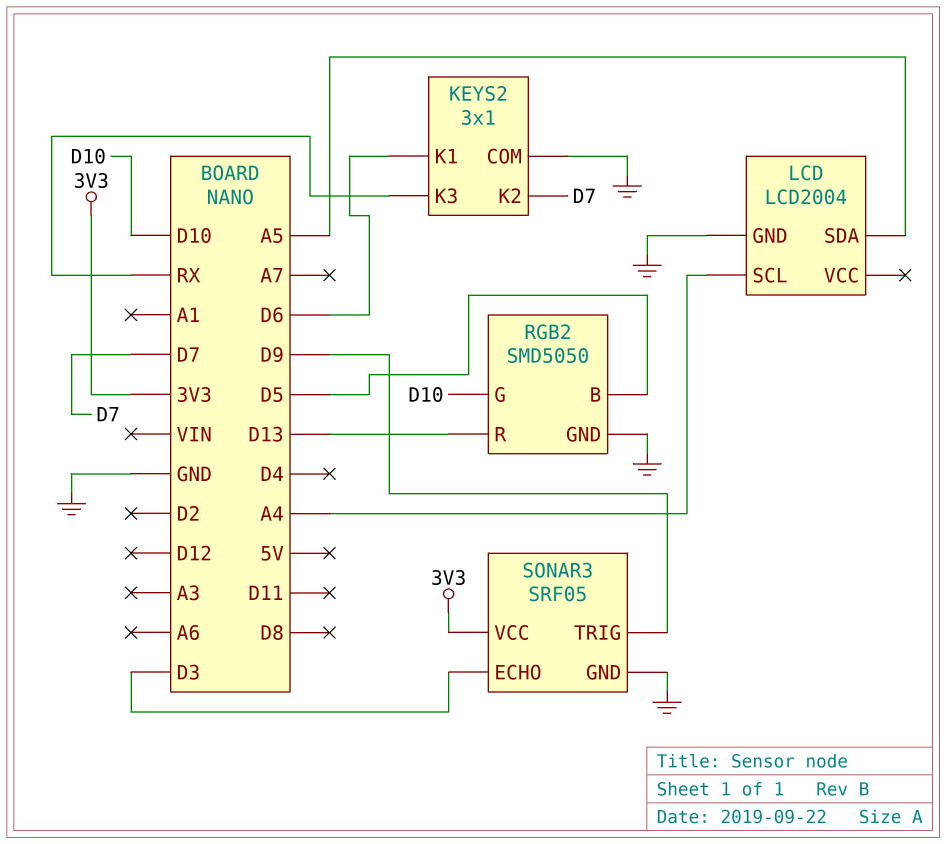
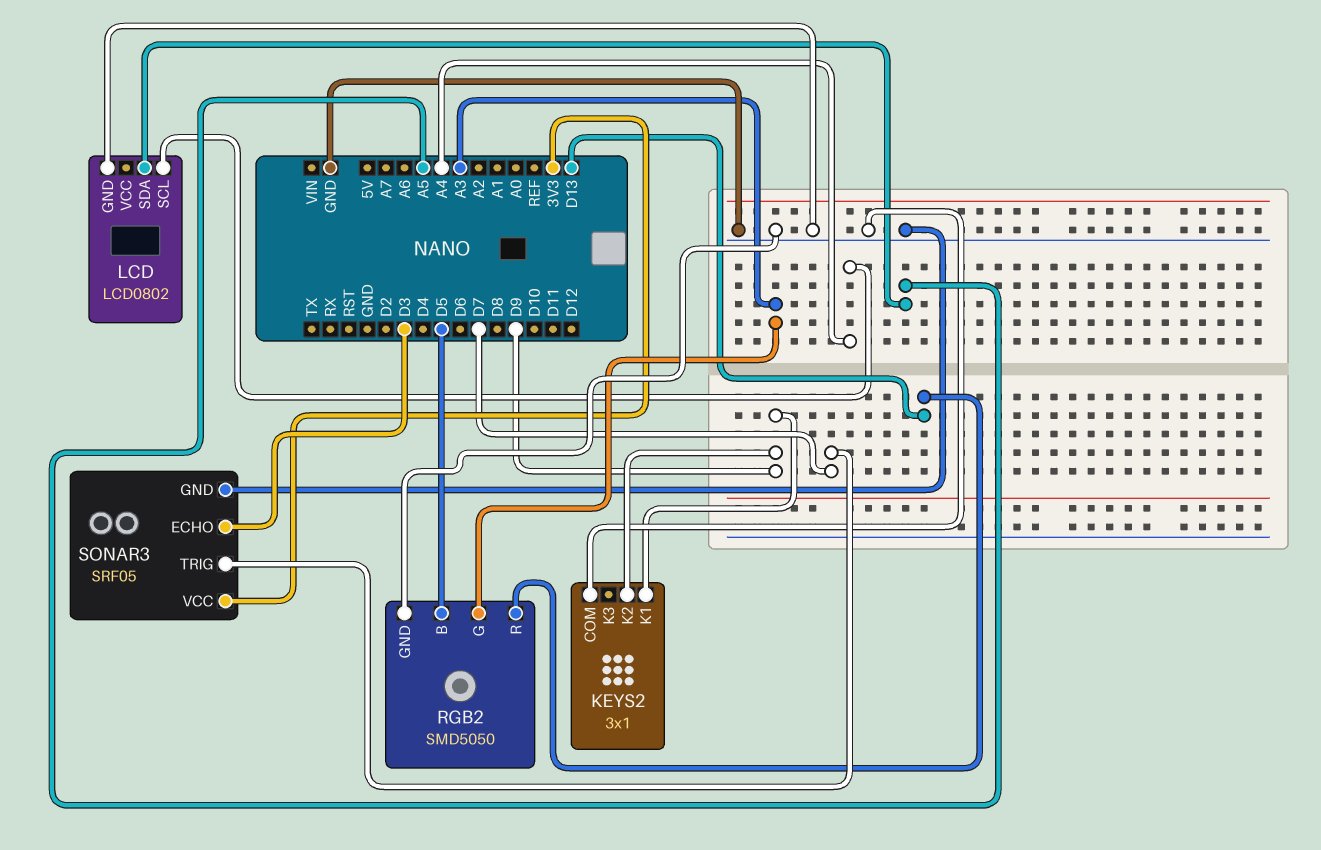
KEYS2 pin K1: D6 -> D9
KEYS2 pin K2: D7 -> D9
KEYS2 pin K3: RX -> none
LCD: LCD2004 -> LCD0802
RGB2 pin G: D10 -> A3
SONAR3 pin TRIG: D9 -> D7

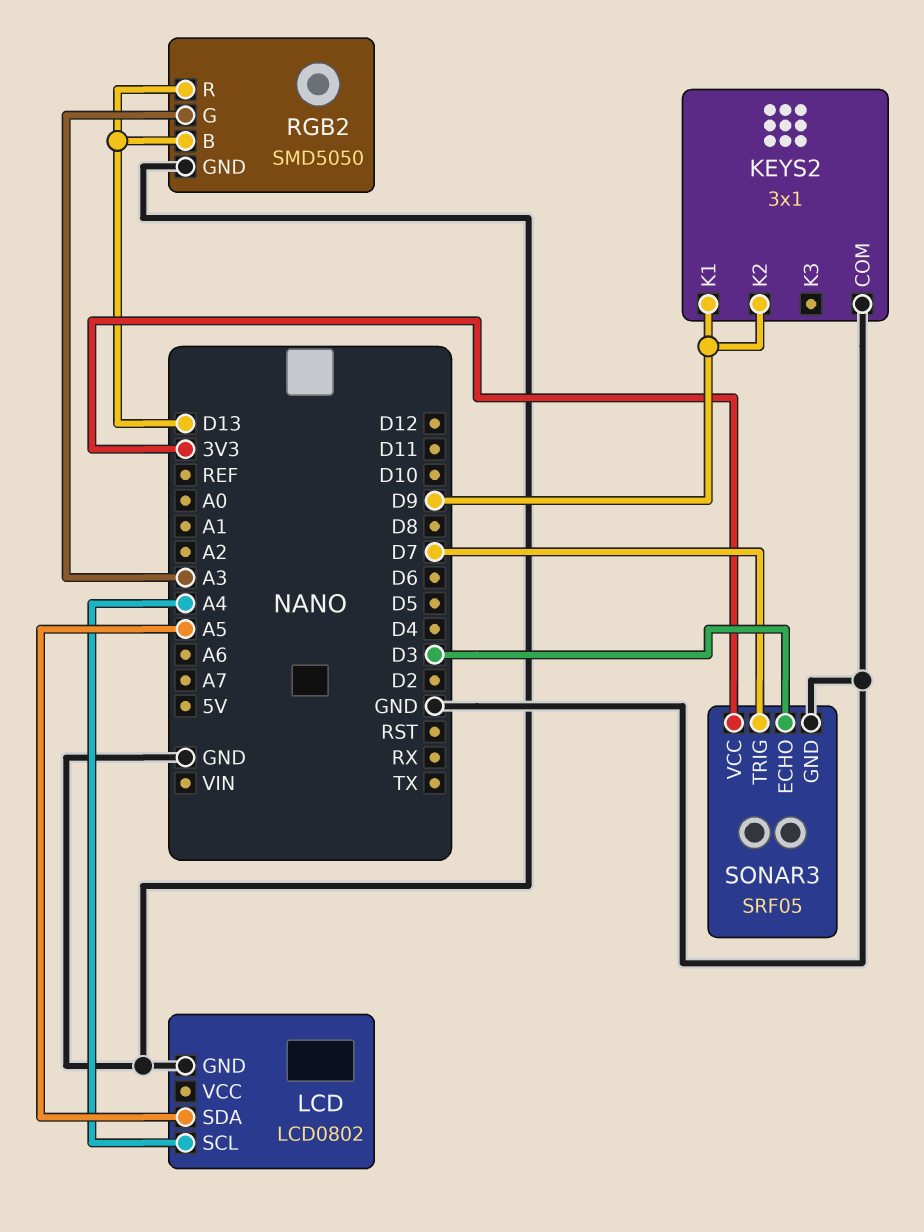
RGB2 pin B: D5 -> D13

